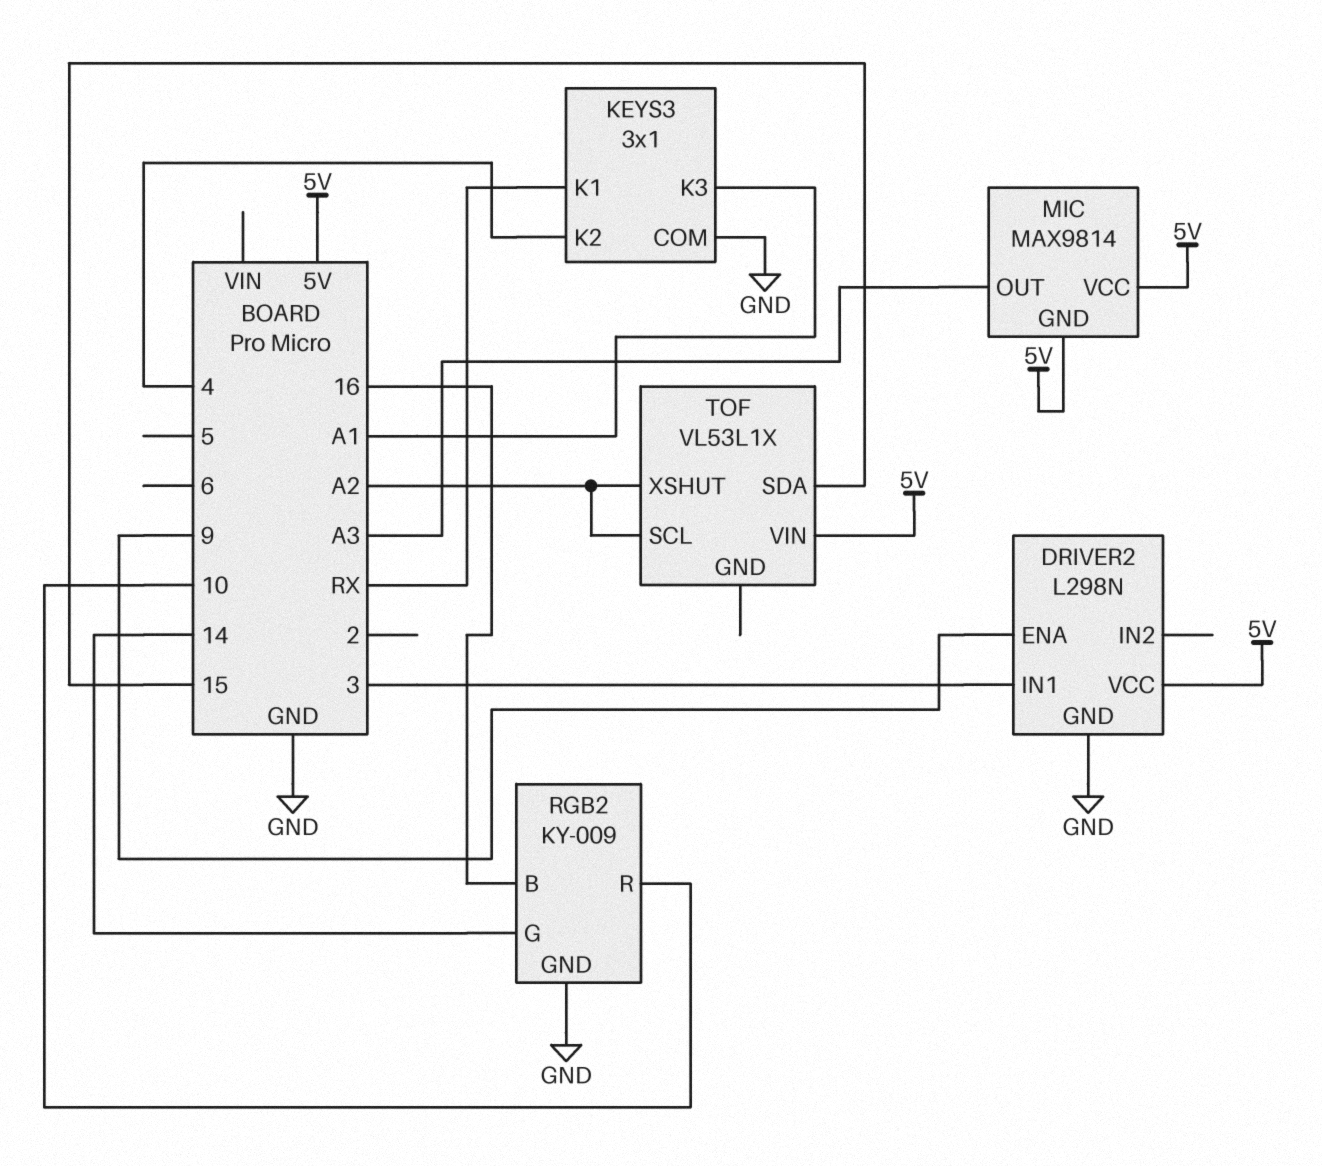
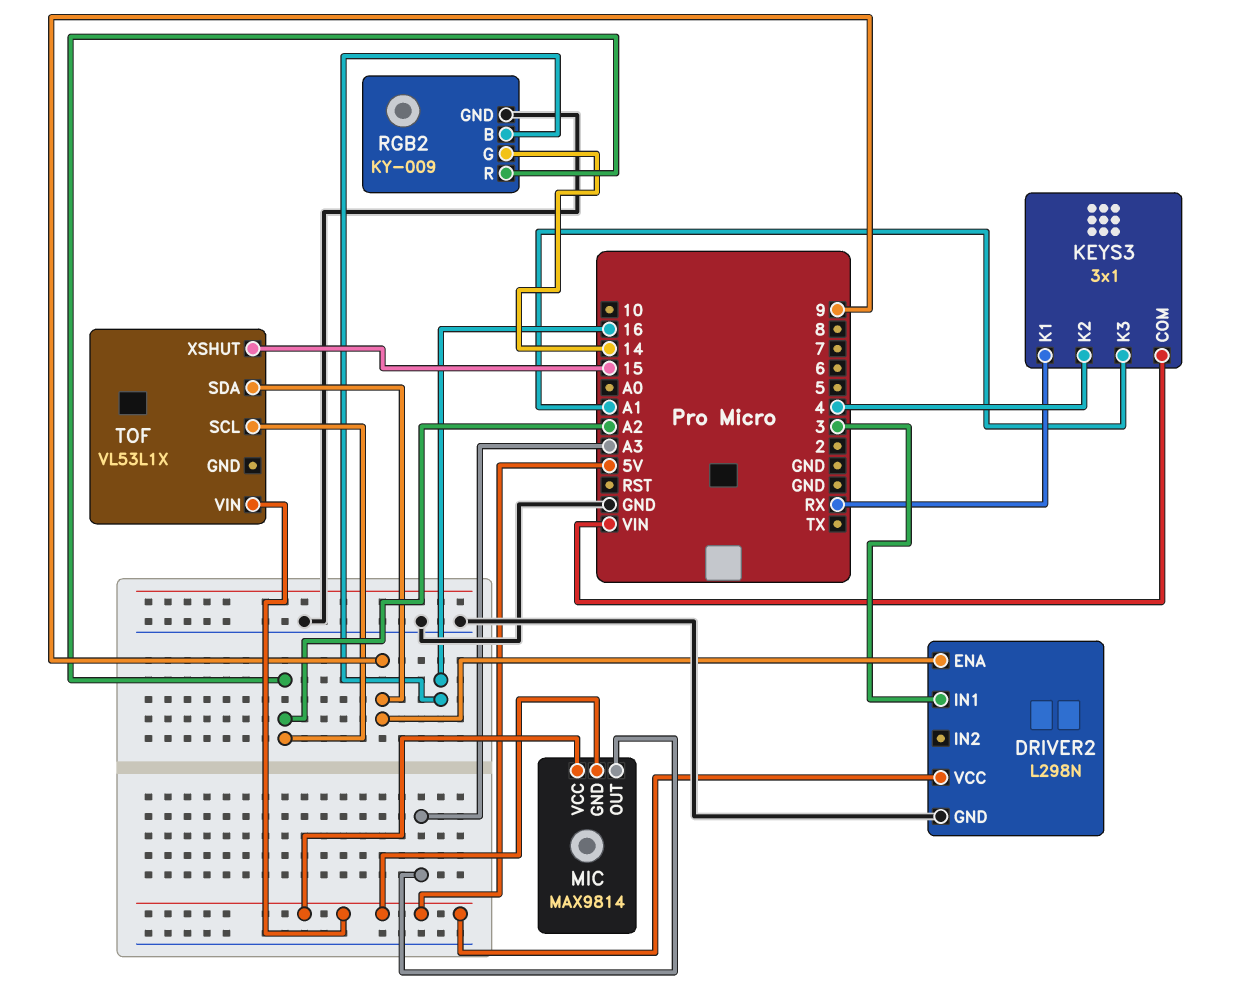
KEYS3 pin COM: GND -> VIN
RGB2 pin R: 10 -> A2
TOF pin SDA: 15 -> 9
TOF pin XSHUT: A2 -> 15

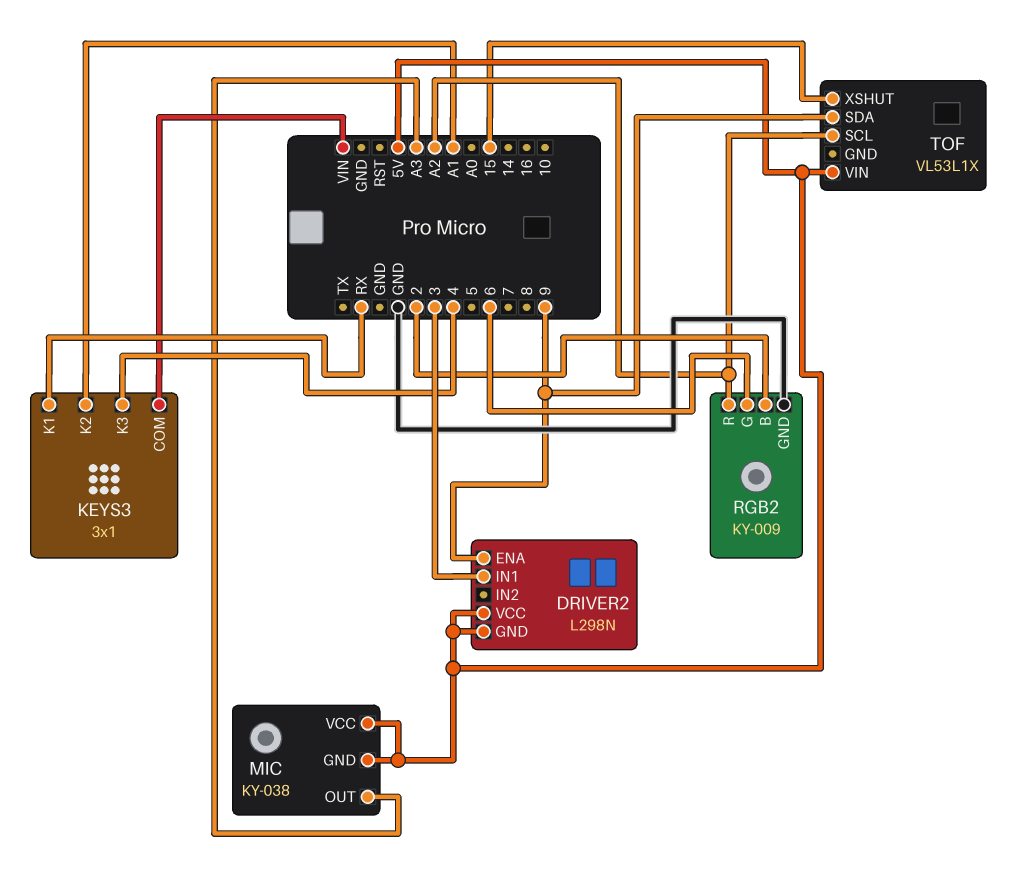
DRIVER2 pin GND: GND -> 5V
KEYS3 pin K2: 4 -> A1
KEYS3 pin K3: A1 -> 4
MIC: MAX9814 -> KY-038
RGB2 pin B: 16 -> 2
RGB2 pin G: 14 -> 6

